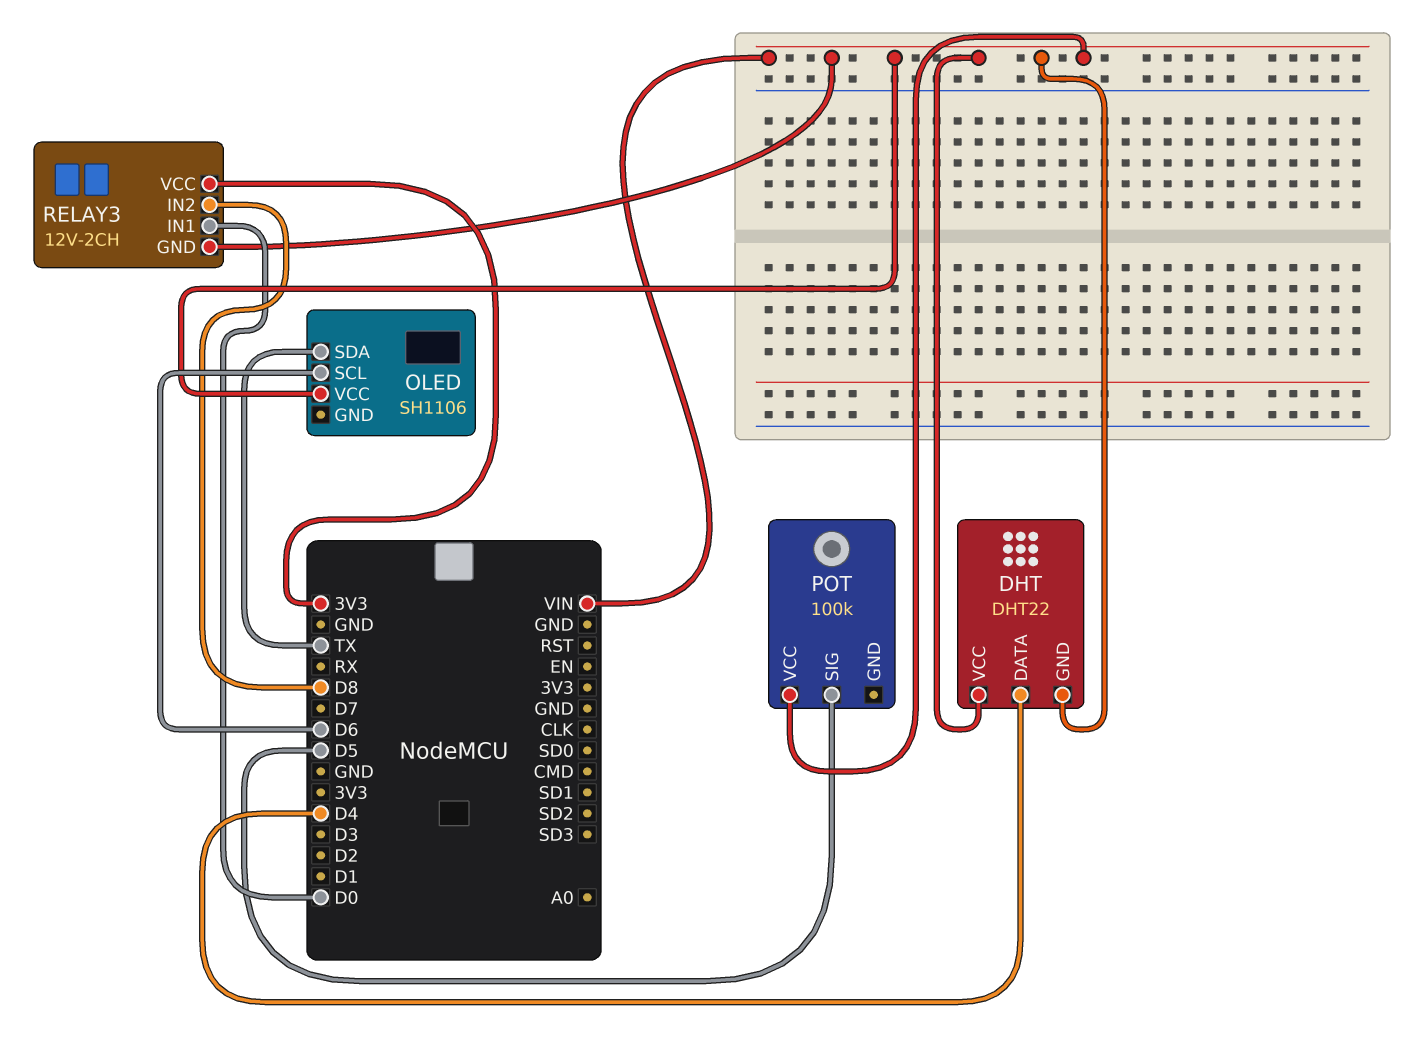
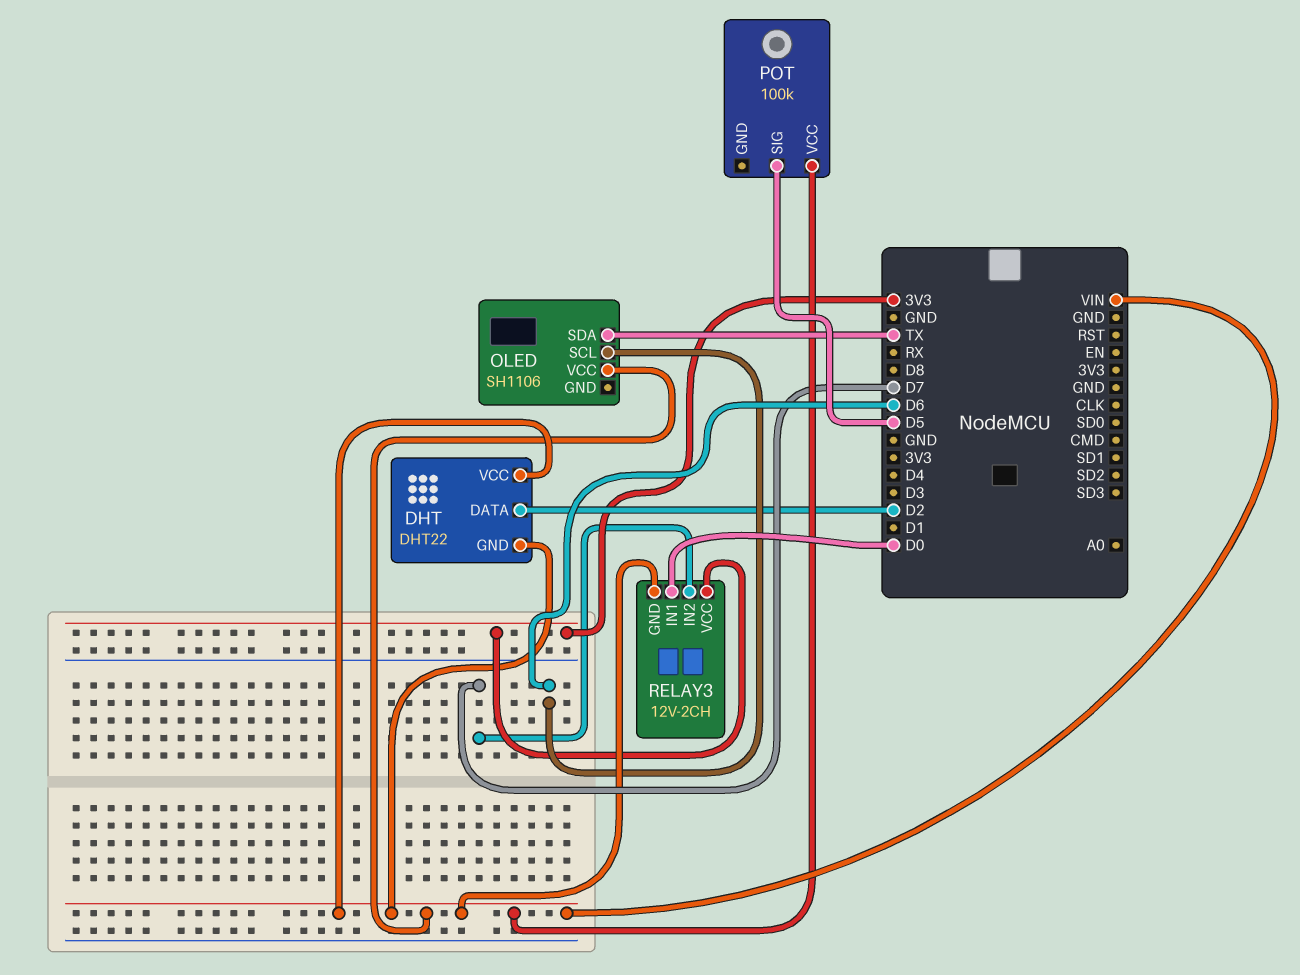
DHT pin DATA: D4 -> D2
RELAY3 pin IN2: D8 -> D7

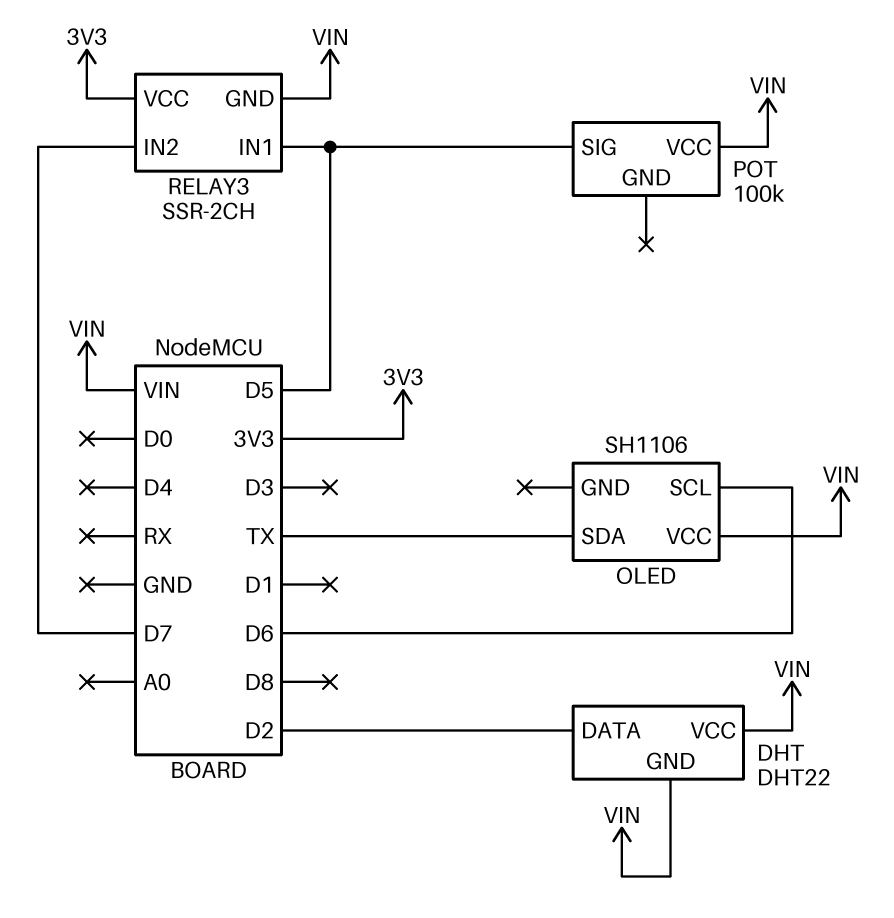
RELAY3: 12V-2CH -> SSR-2CH
RELAY3 pin IN1: D0 -> D5

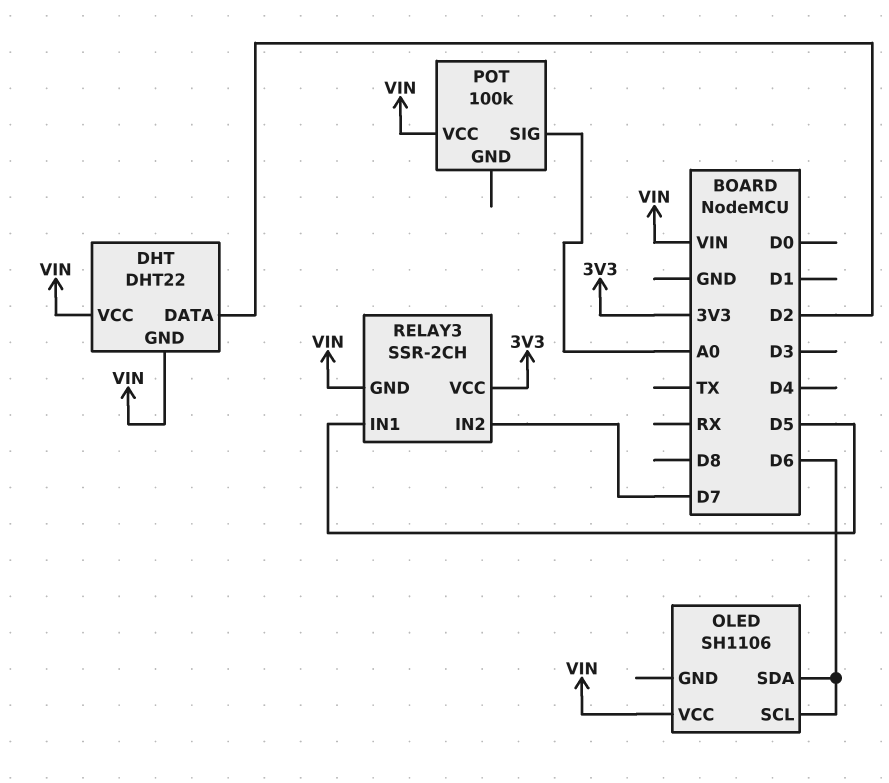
OLED pin SDA: TX -> D6
POT pin SIG: D5 -> A0

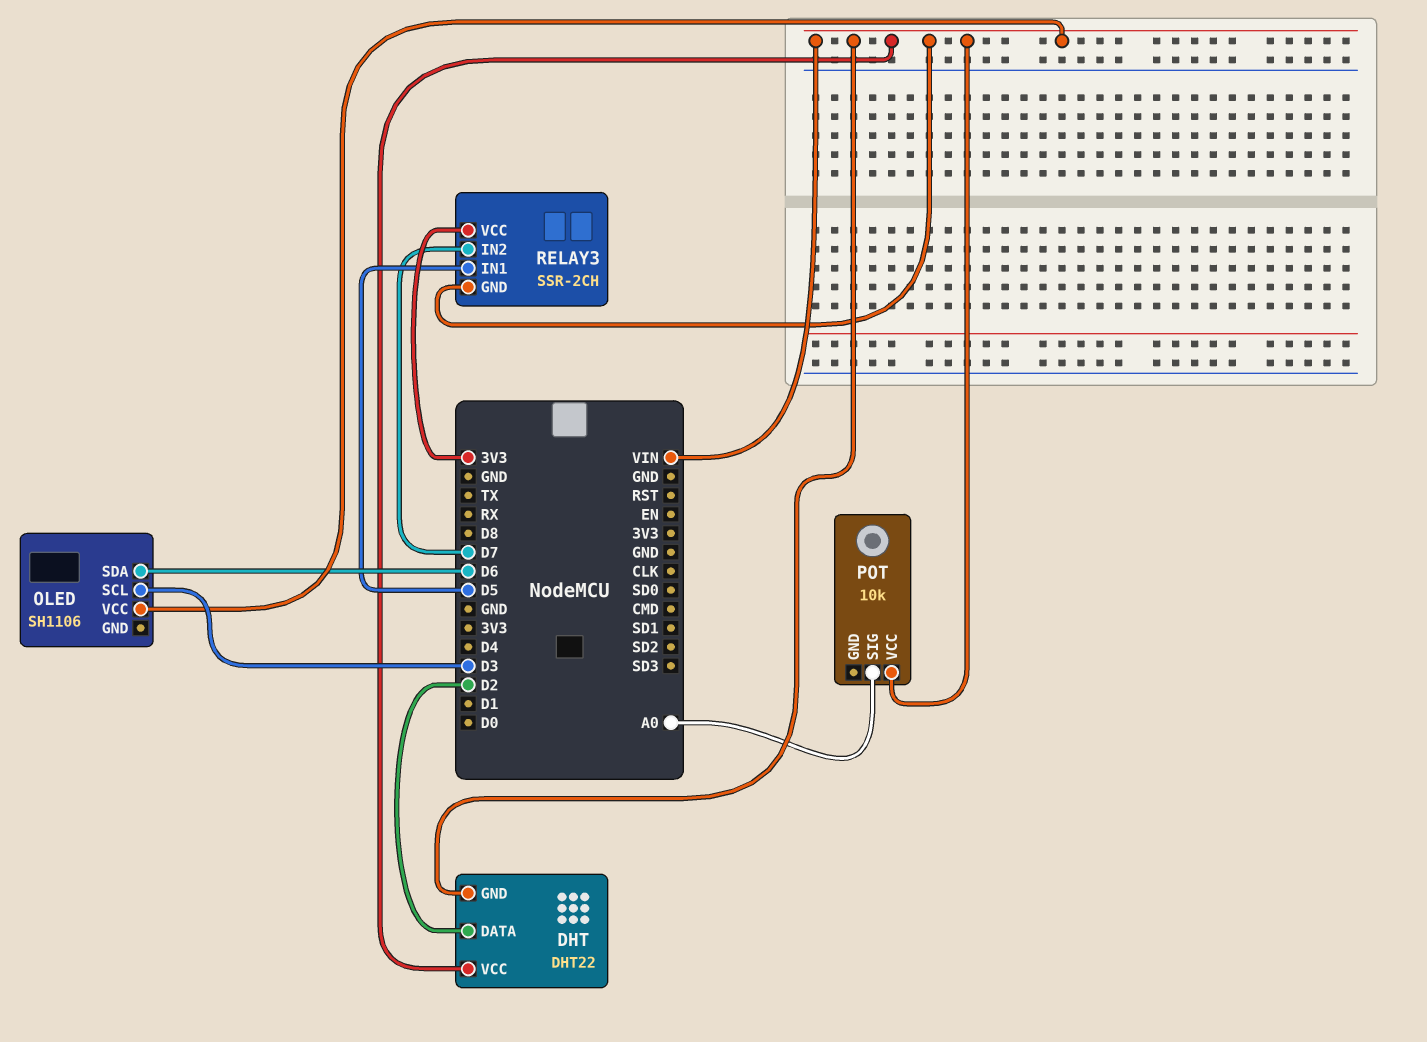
OLED pin SCL: D6 -> D3
POT: 100k -> 10k

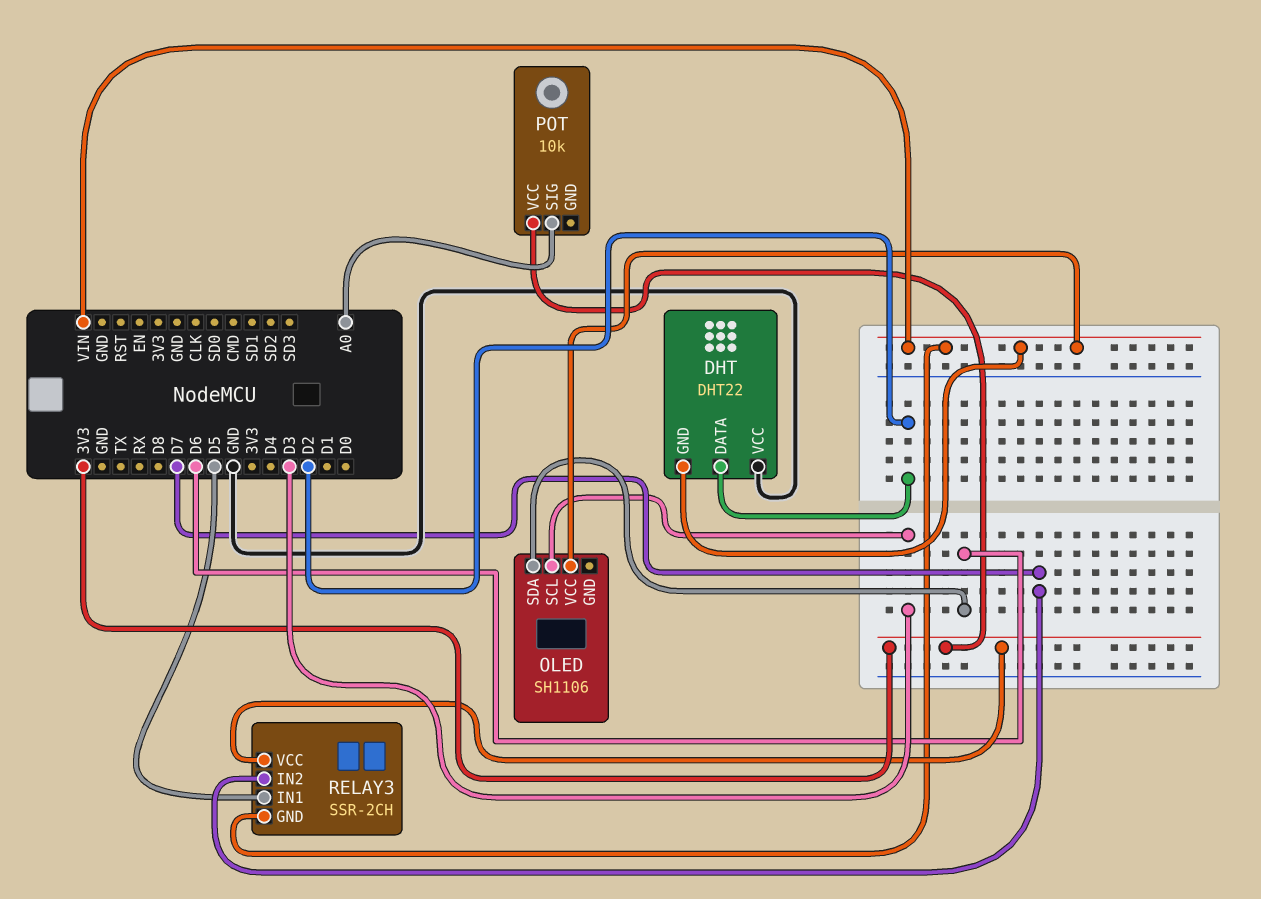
DHT pin VCC: VIN -> GND
POT pin VCC: VIN -> 3V3

